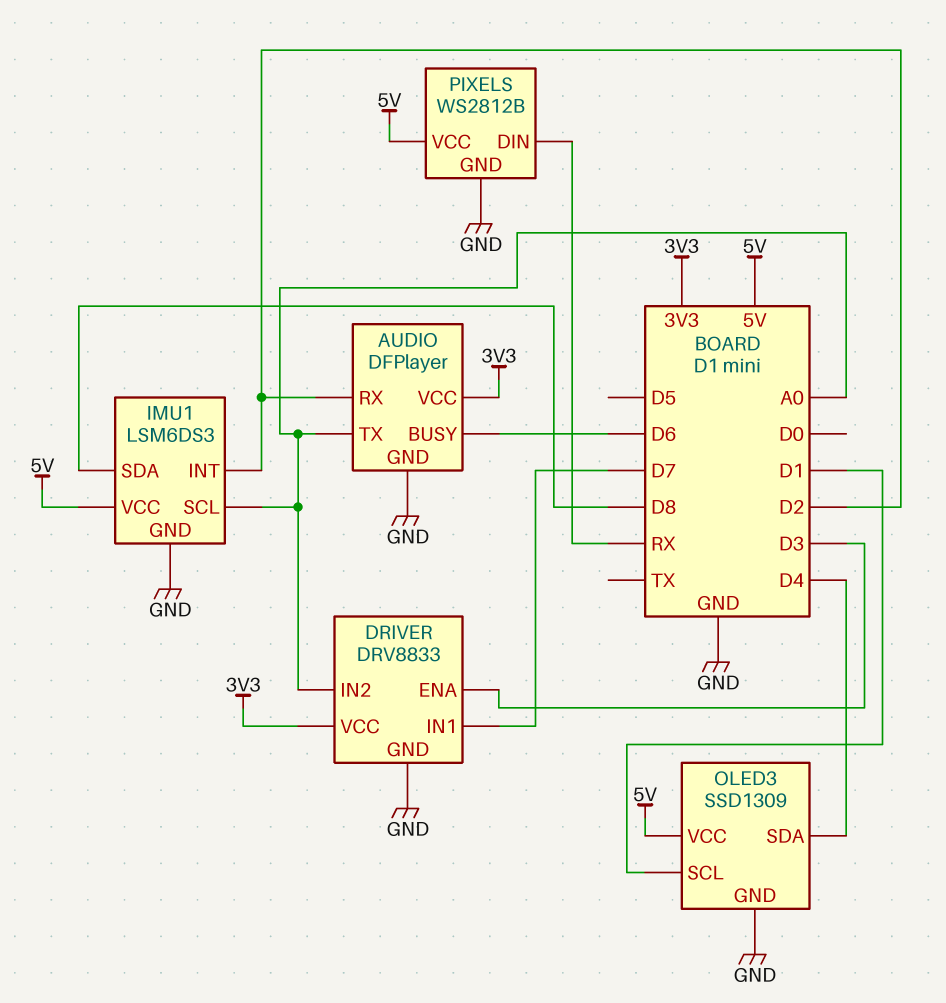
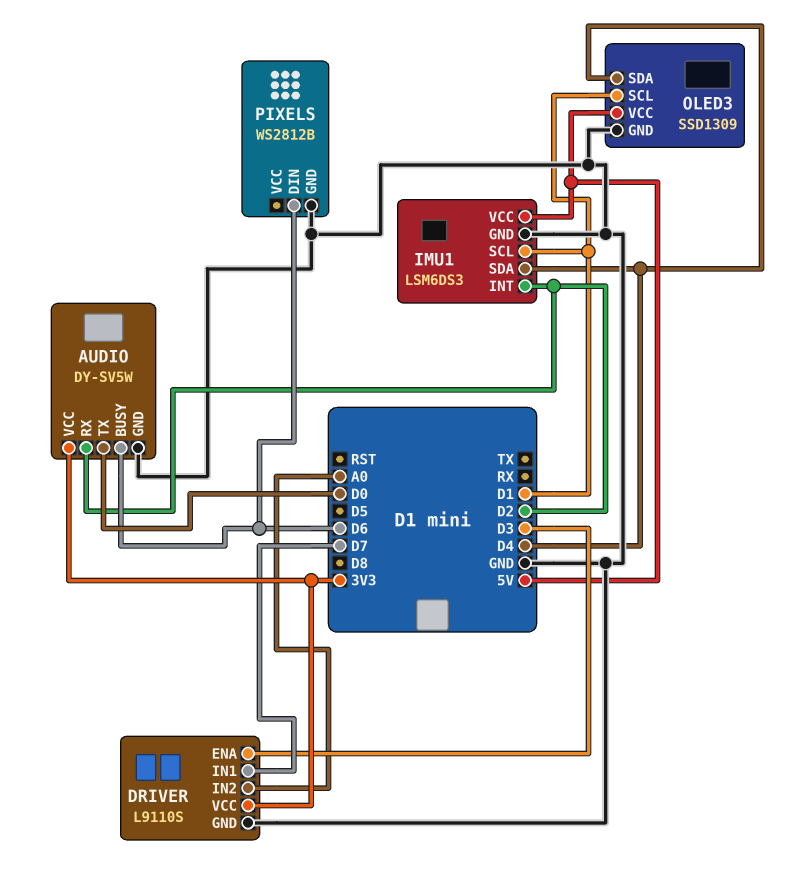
AUDIO: DFPlayer -> DY-SV5W
AUDIO pin TX: A0 -> D0
DRIVER: DRV8833 -> L9110S
IMU1 pin SCL: A0 -> D1
IMU1 pin SDA: D8 -> D4
PIXELS pin DIN: RX -> D6
PIXELS pin VCC: 5V -> none

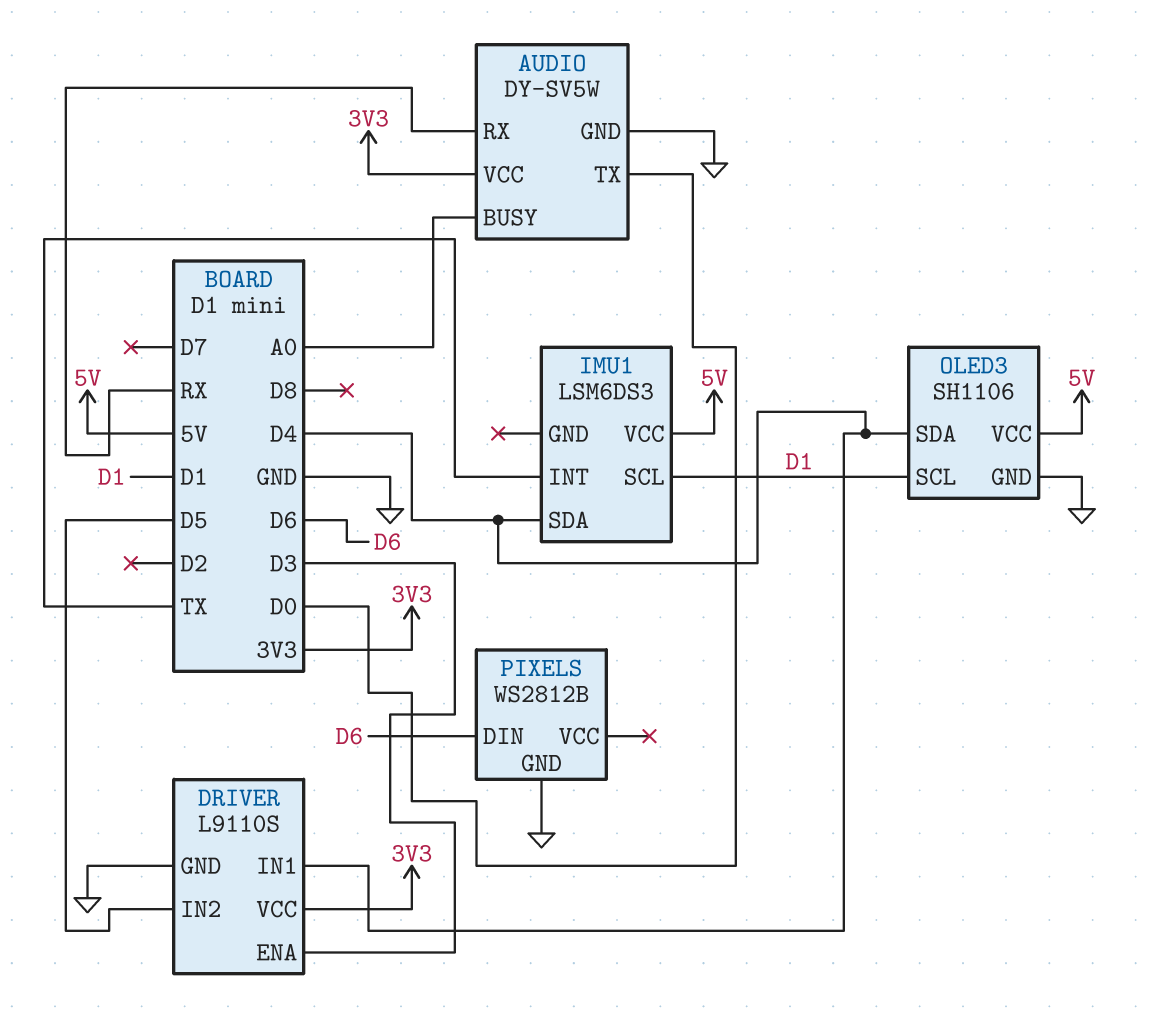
AUDIO pin BUSY: D6 -> A0
AUDIO pin RX: D2 -> RX
DRIVER pin IN1: D7 -> D4
DRIVER pin IN2: A0 -> D5
IMU1 pin GND: GND -> none
IMU1 pin INT: D2 -> TX
OLED3: SSD1309 -> SH1106

